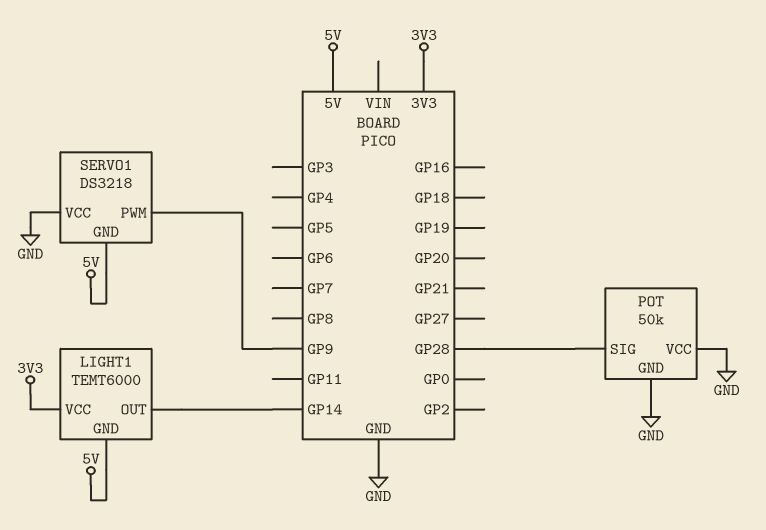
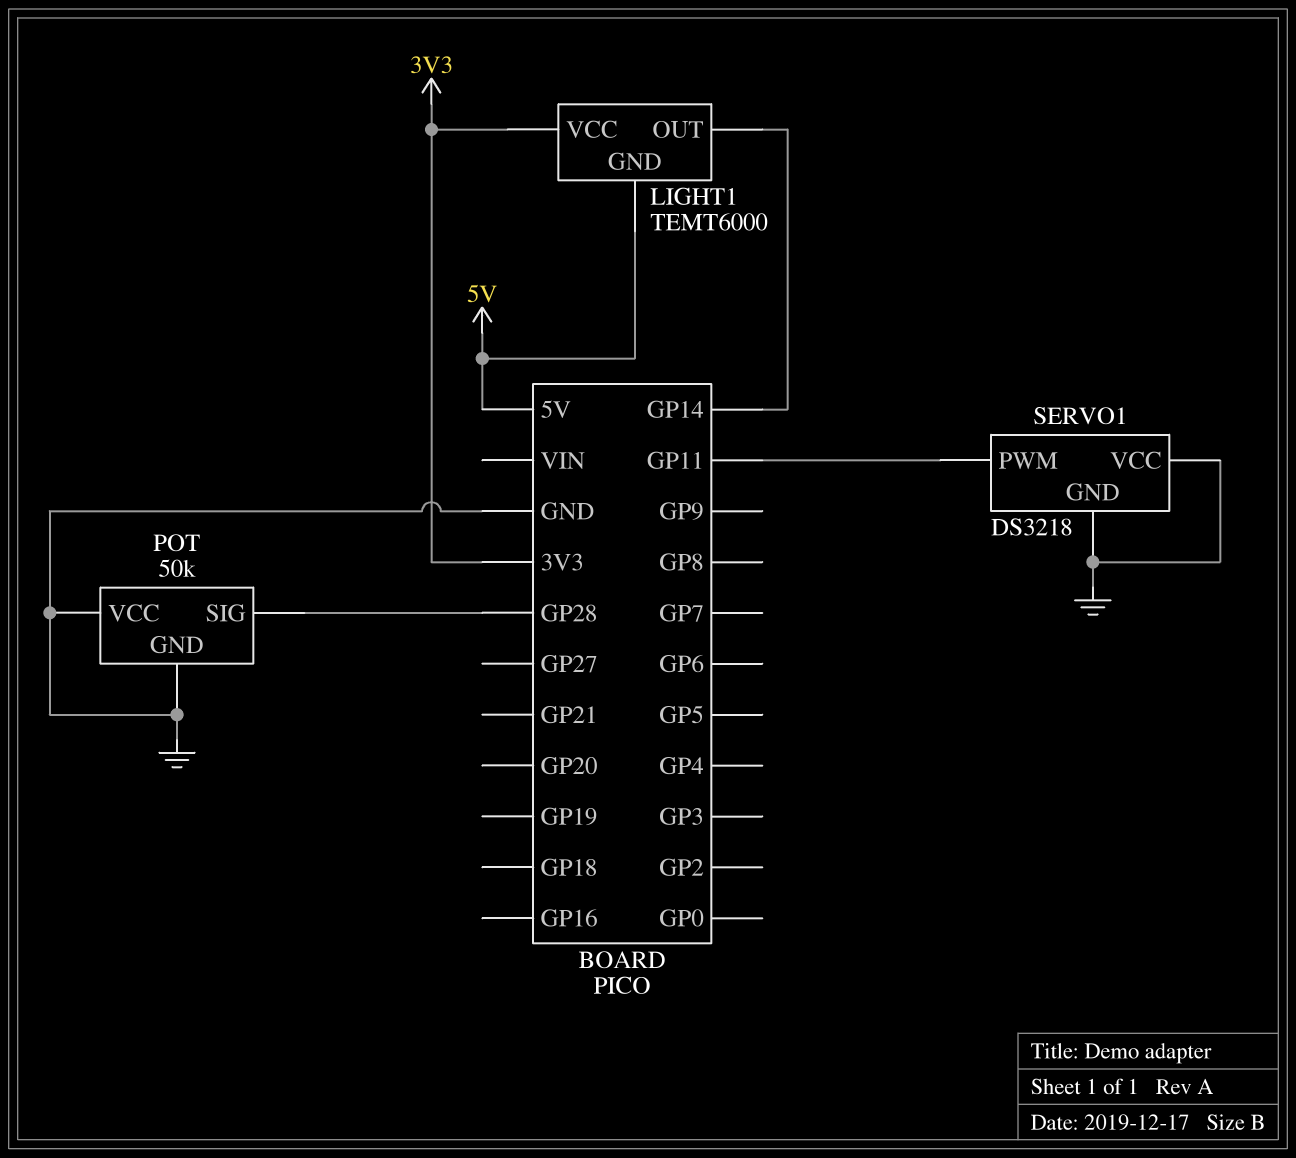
SERVO1 pin GND: 5V -> GND
SERVO1 pin PWM: GP9 -> GP11

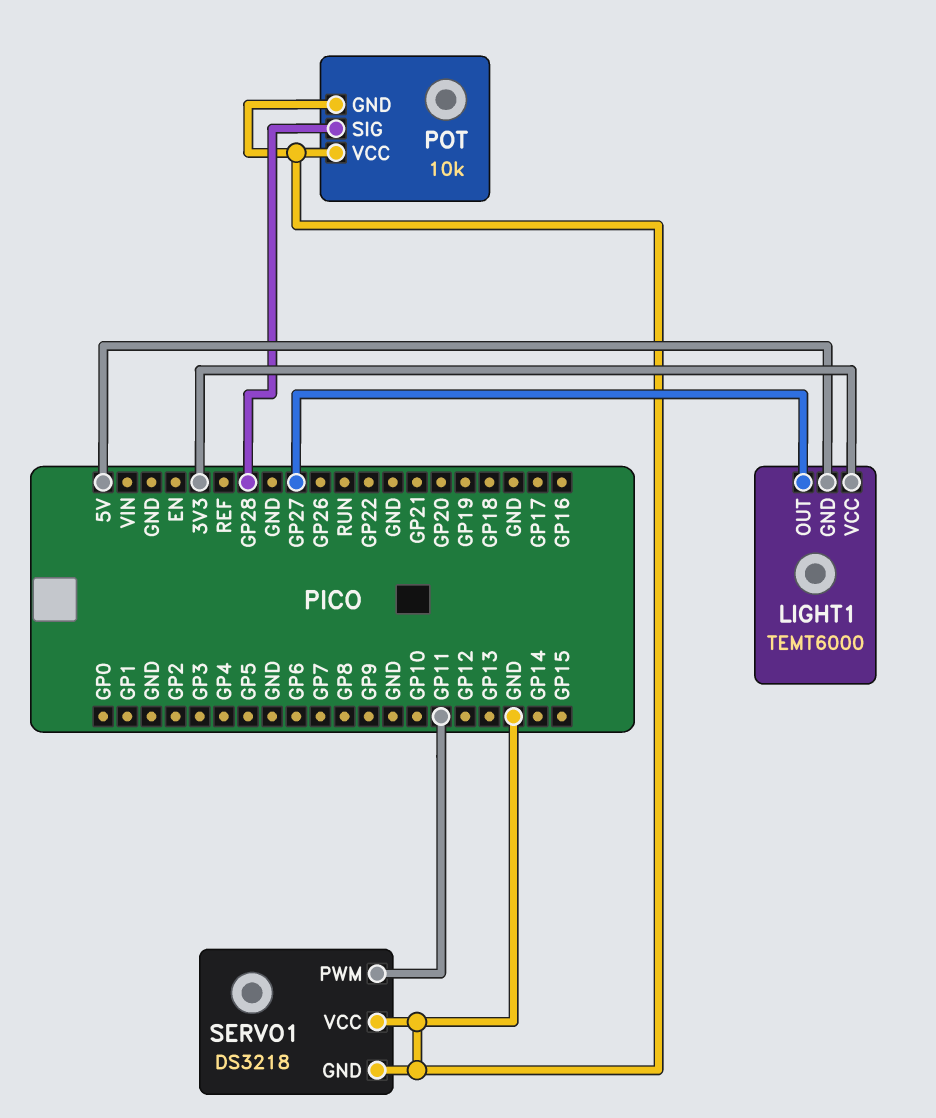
LIGHT1 pin OUT: GP14 -> GP27
POT: 50k -> 10k

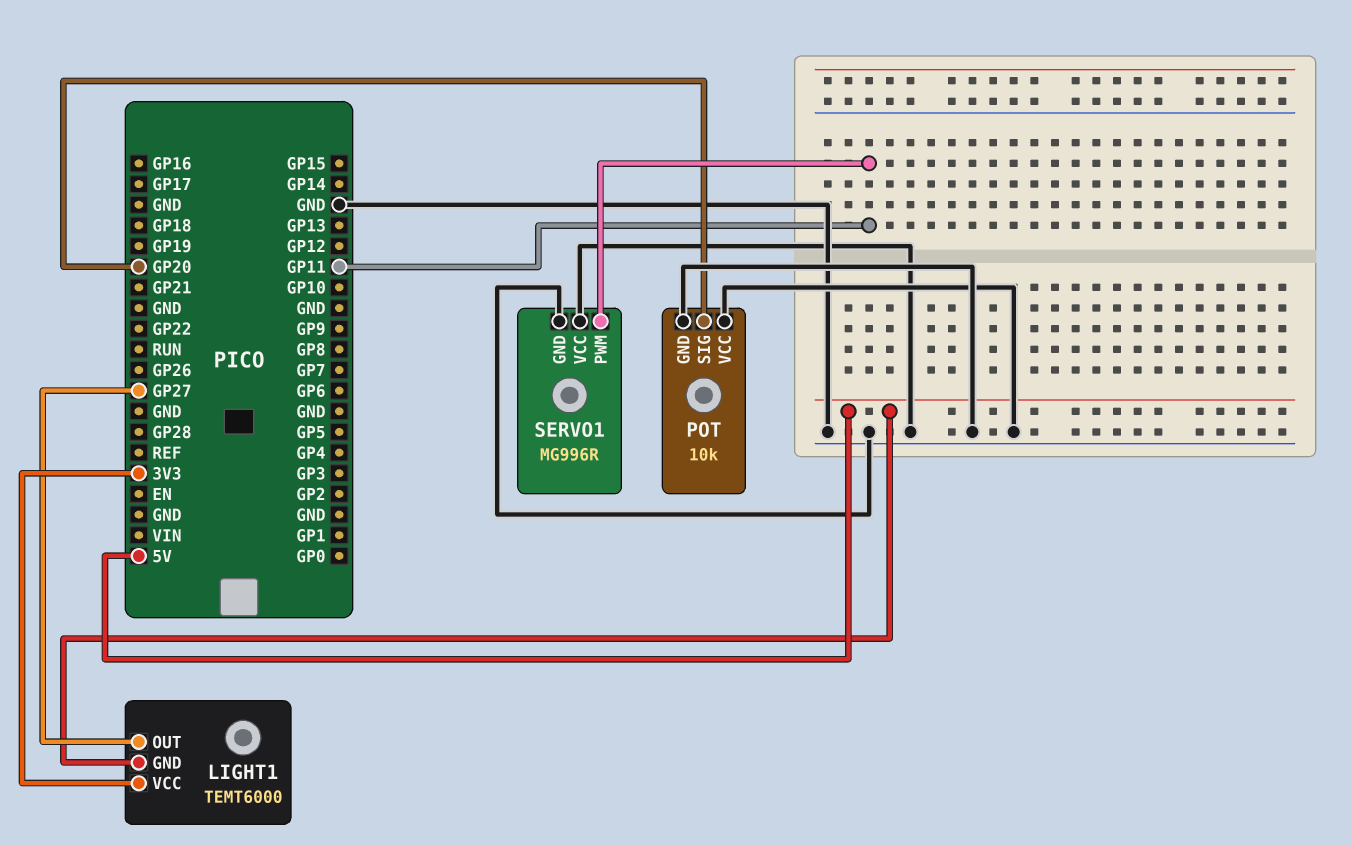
POT pin SIG: GP28 -> GP20
SERVO1: DS3218 -> MG996R

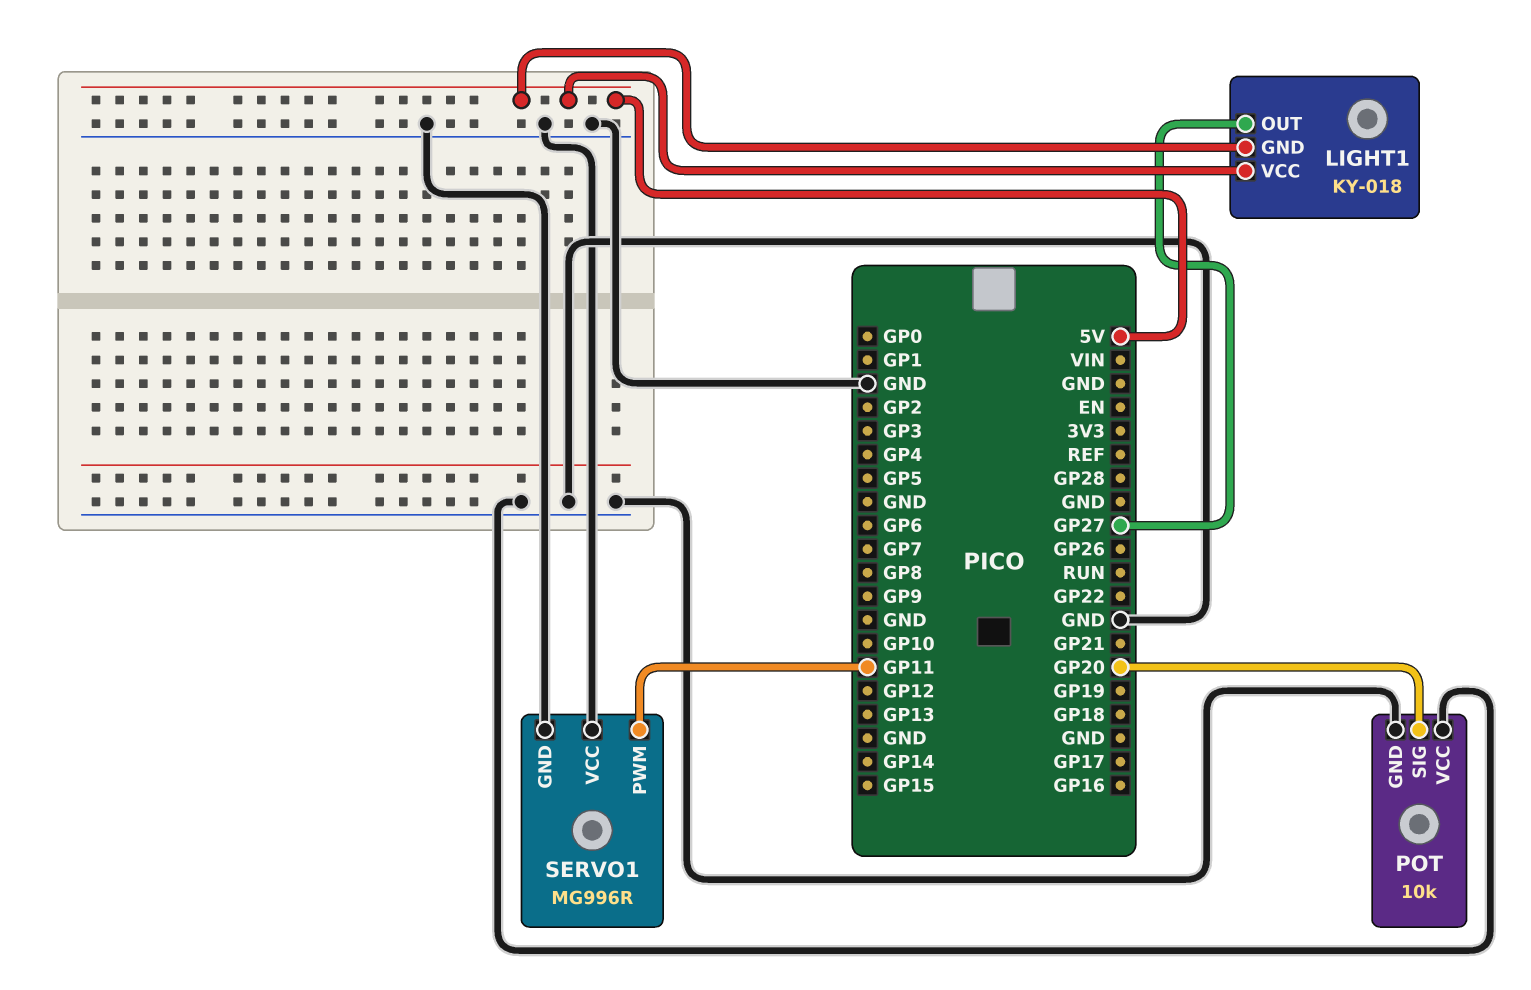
LIGHT1: TEMT6000 -> KY-018
LIGHT1 pin VCC: 3V3 -> 5V

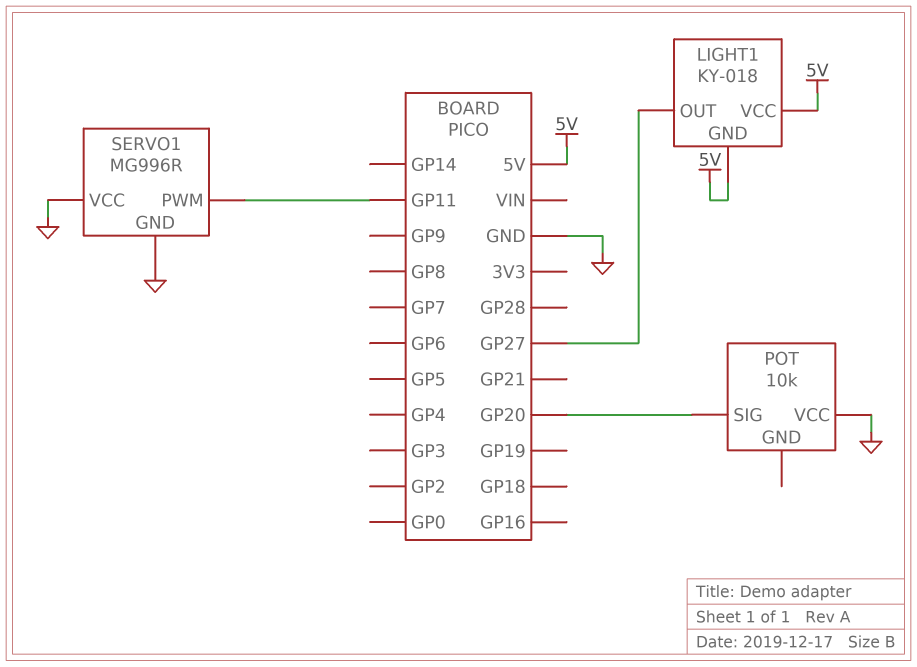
POT pin GND: GND -> none

